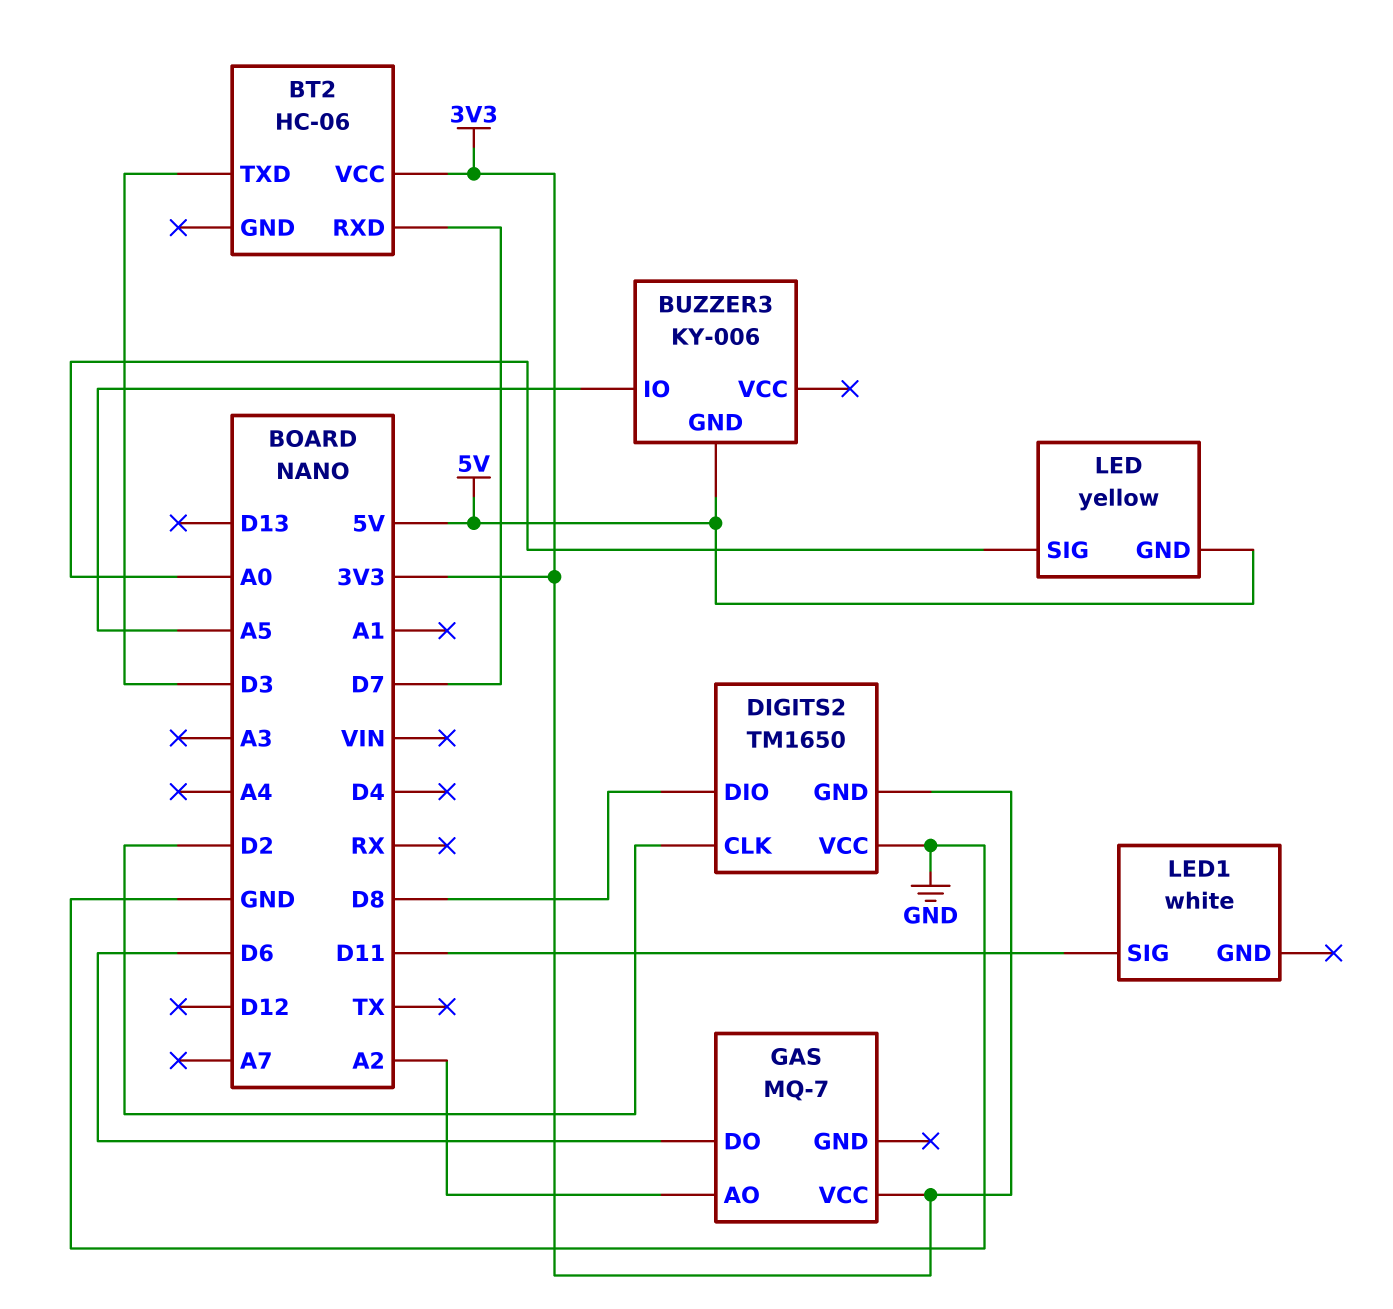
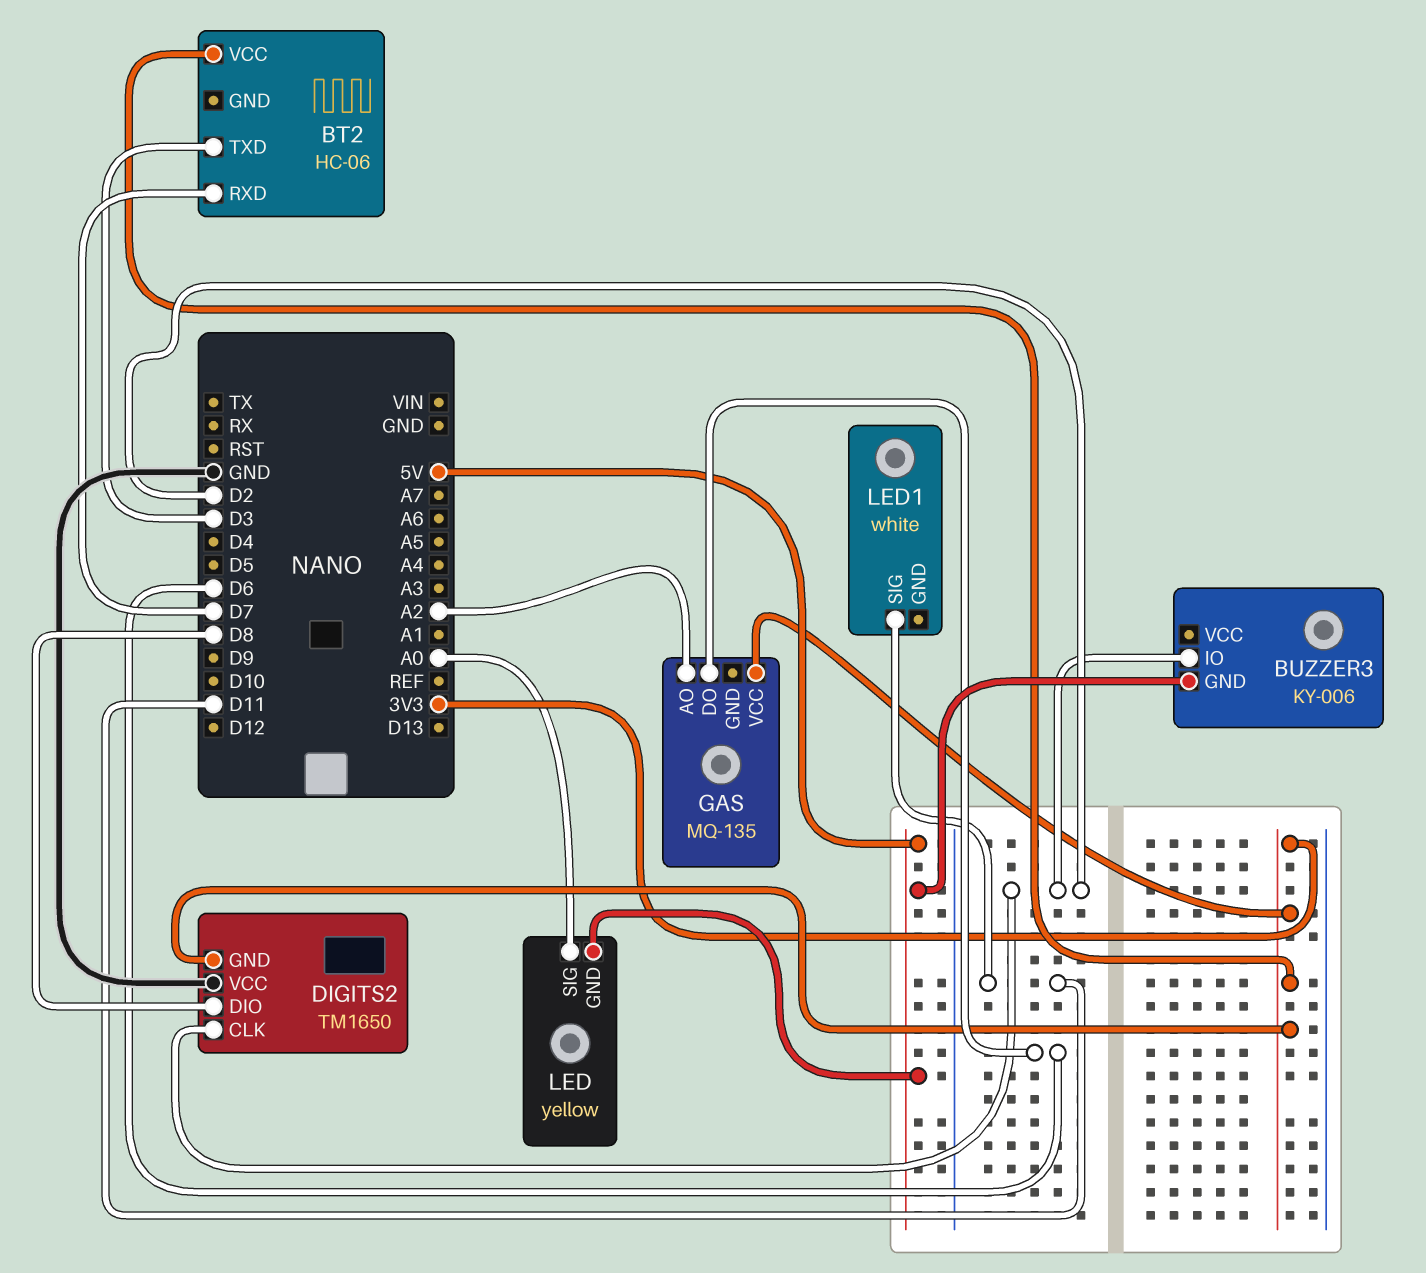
BUZZER3 pin IO: A5 -> D2
GAS: MQ-7 -> MQ-135

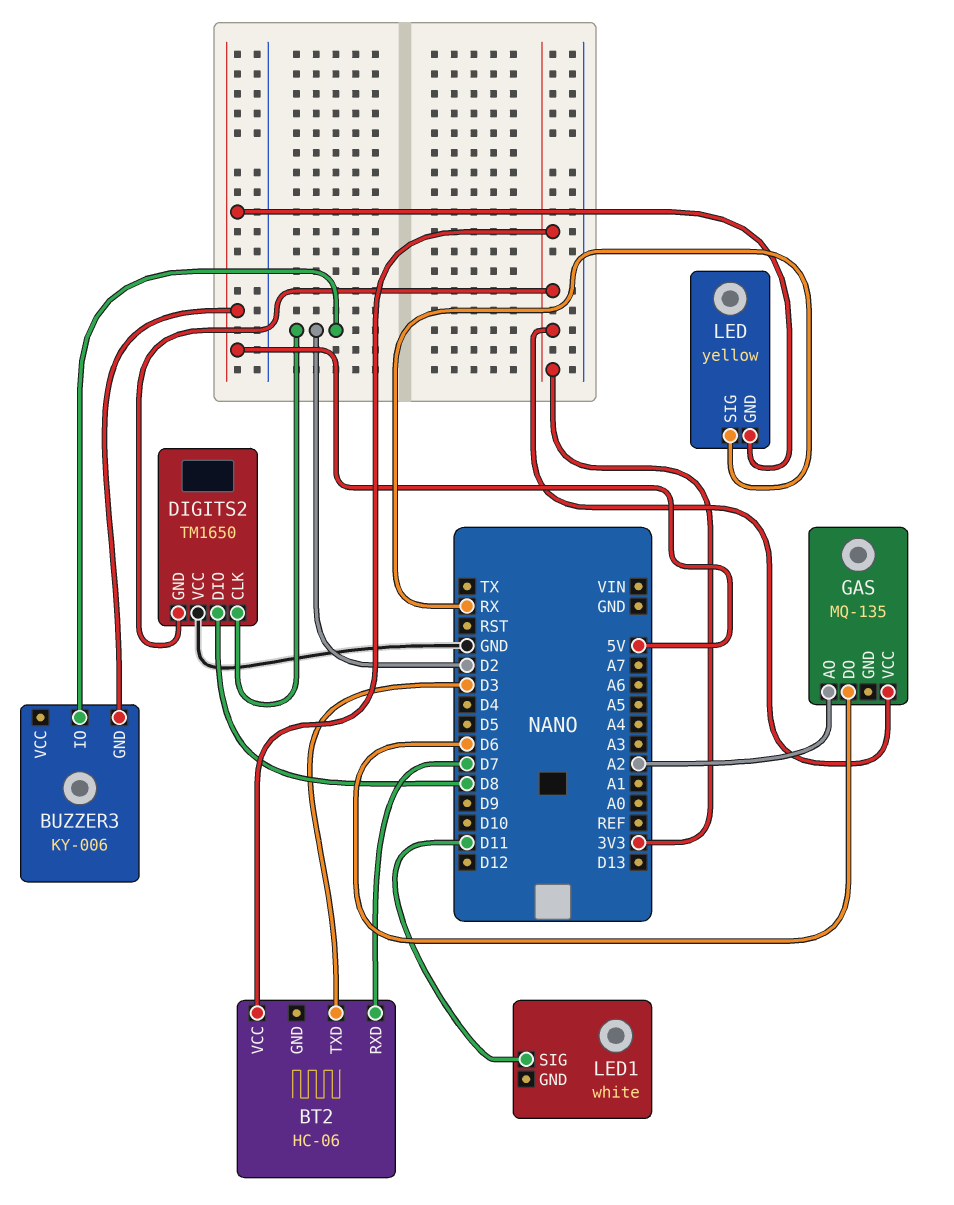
LED pin SIG: A0 -> RX

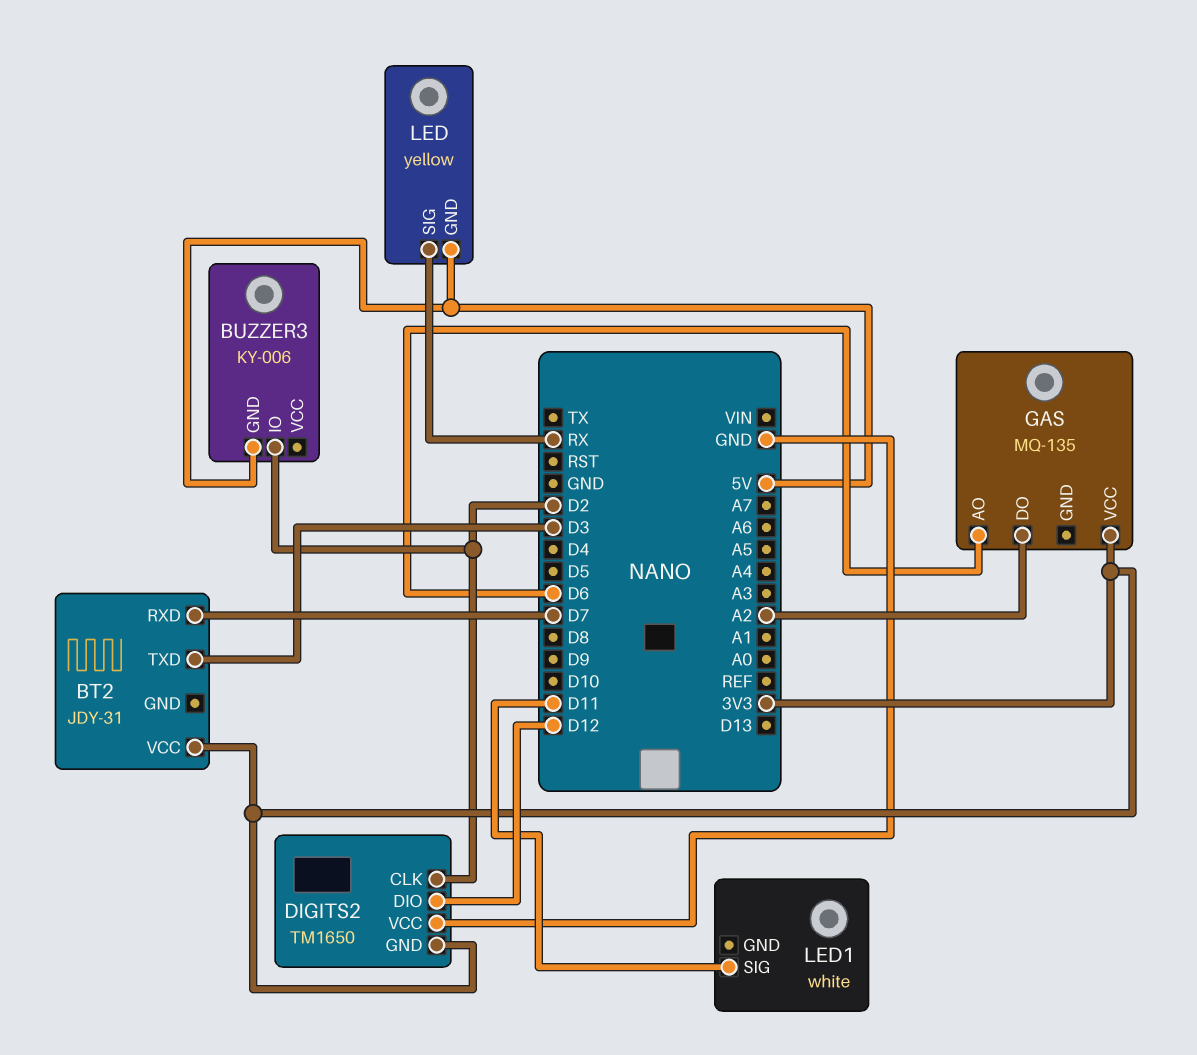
BT2: HC-06 -> JDY-31
DIGITS2 pin DIO: D8 -> D12
GAS pin AO: A2 -> D6
GAS pin DO: D6 -> A2

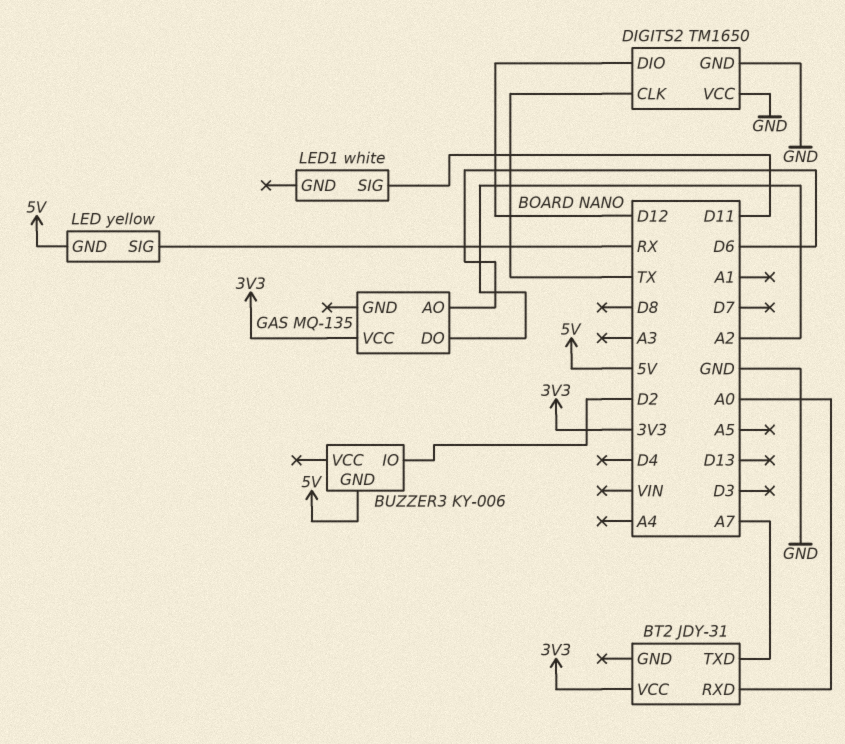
BT2 pin RXD: D7 -> A0
BT2 pin TXD: D3 -> A7
DIGITS2 pin CLK: D2 -> TX
DIGITS2 pin GND: 3V3 -> GND

